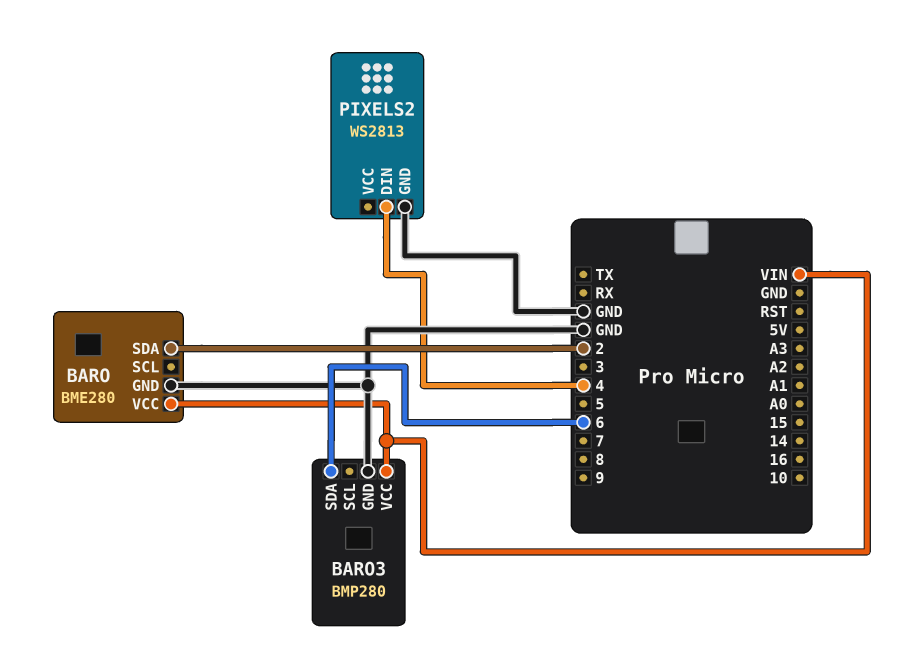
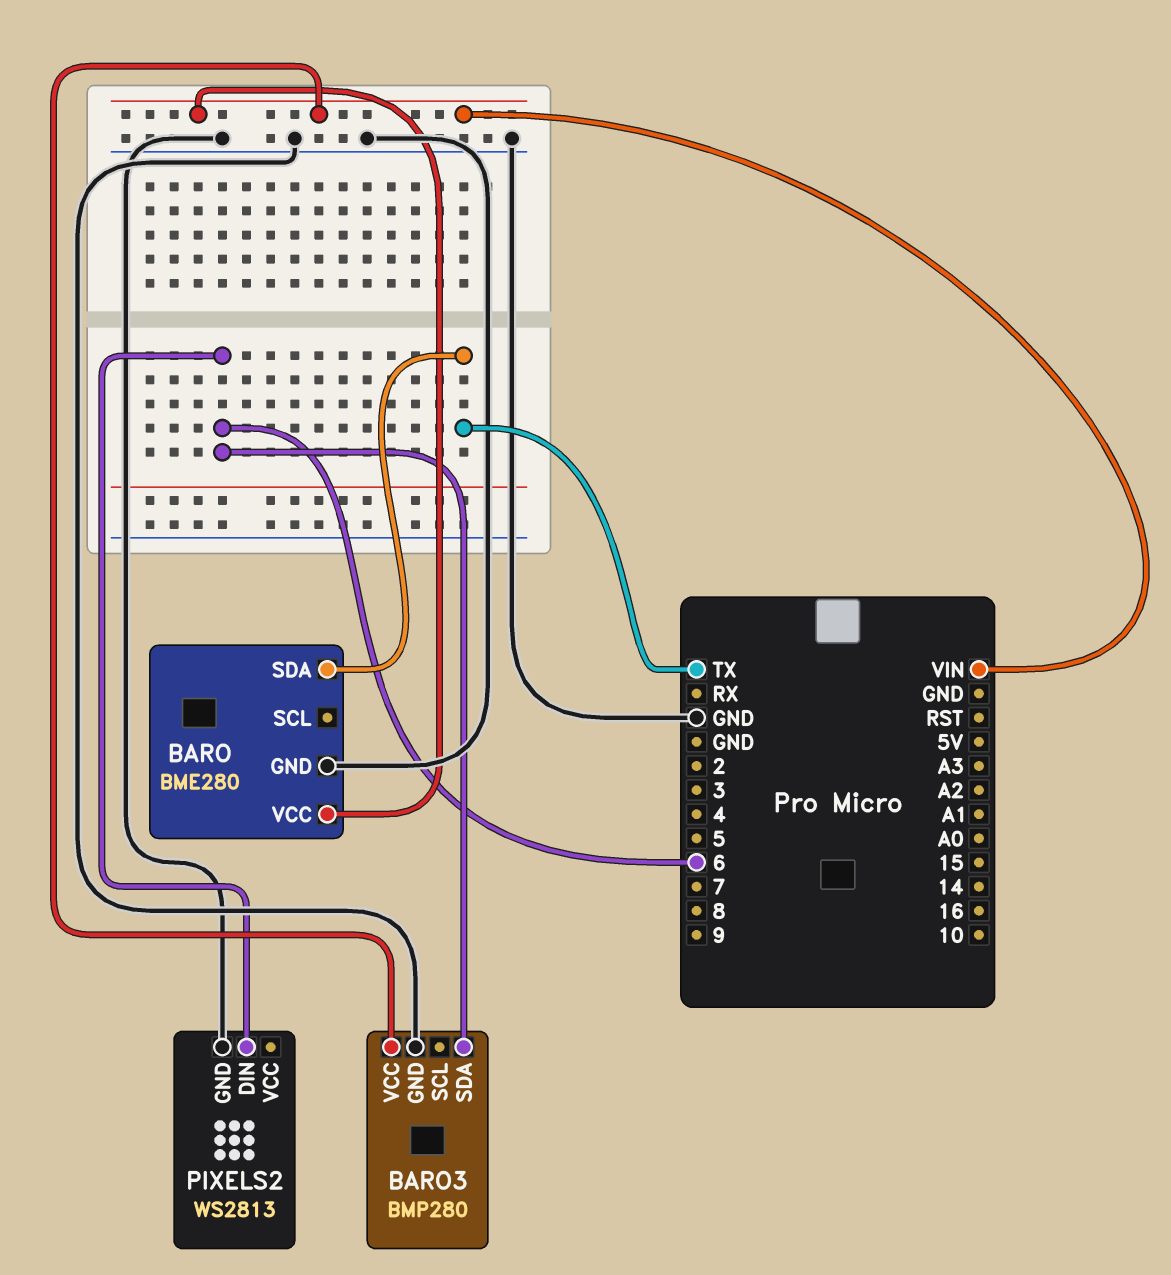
BARO pin SDA: 2 -> TX
PIXELS2 pin DIN: 4 -> 6

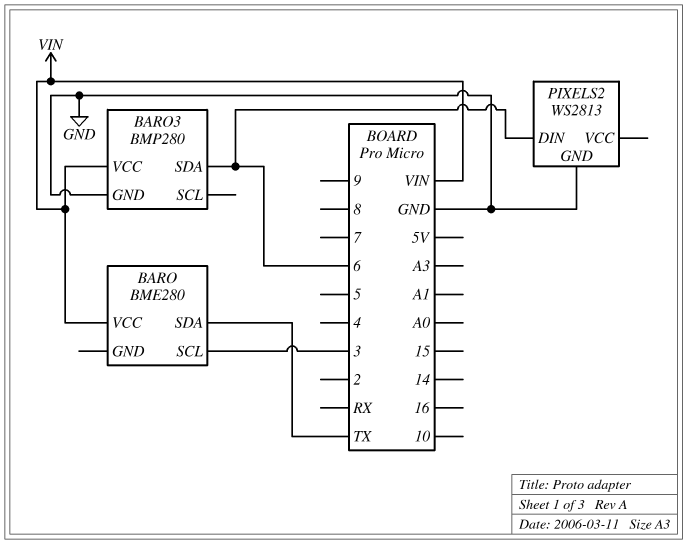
BARO pin GND: GND -> none
BARO pin SCL: none -> 3

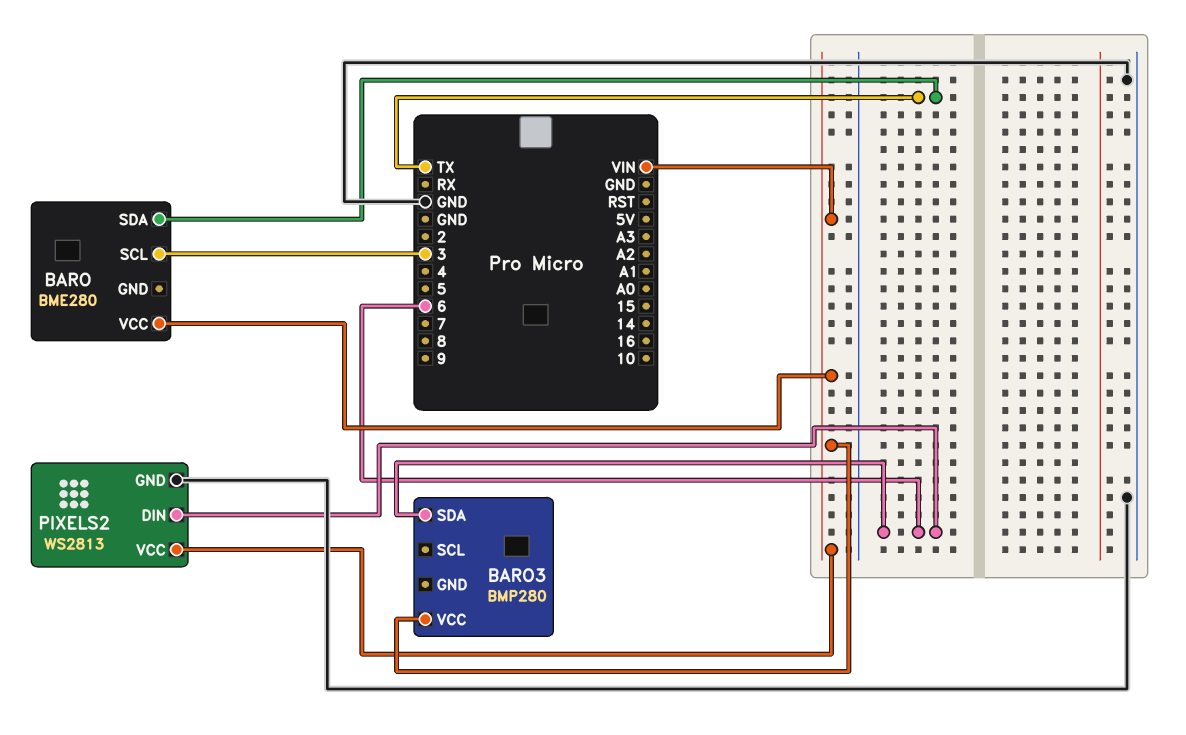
BARO3 pin GND: GND -> none
PIXELS2 pin VCC: none -> VIN

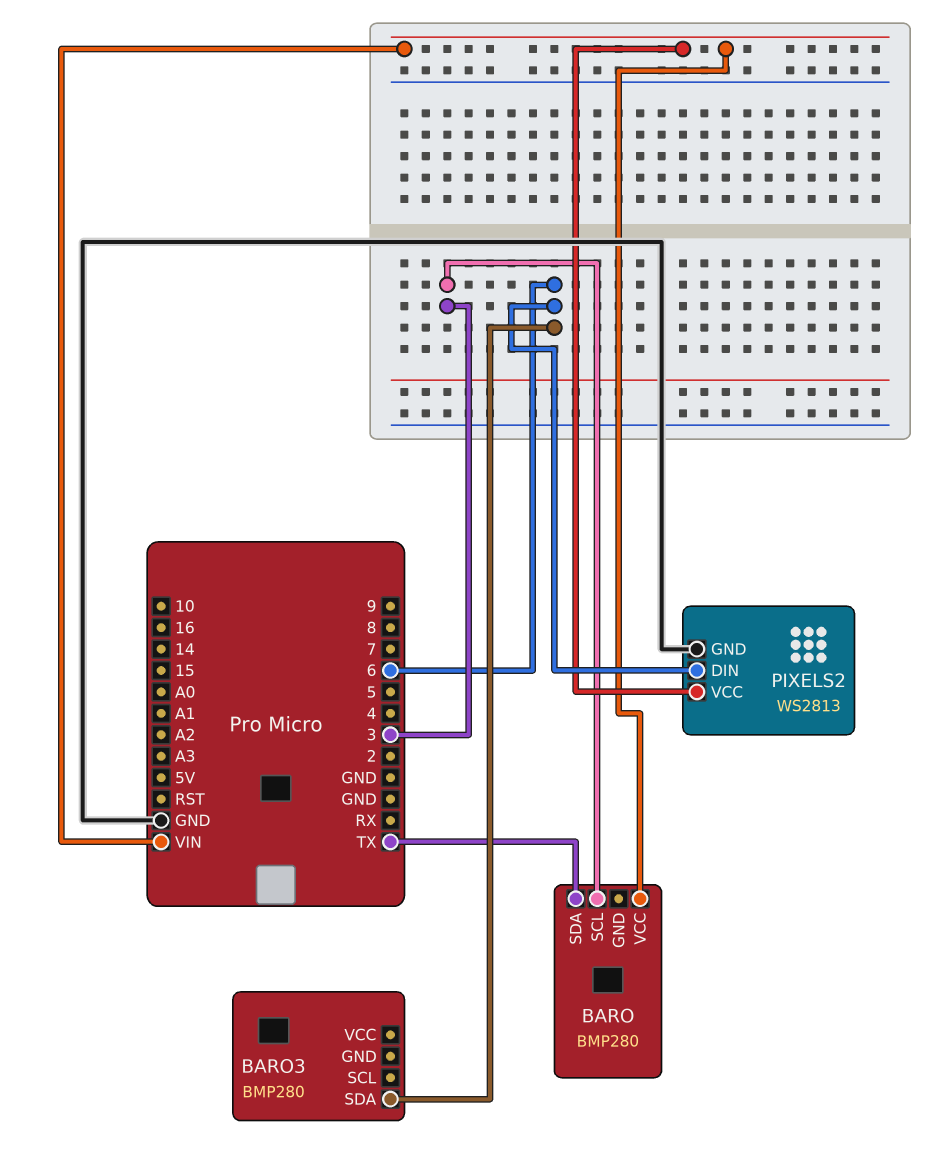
BARO: BME280 -> BMP280
BARO3 pin VCC: VIN -> none

